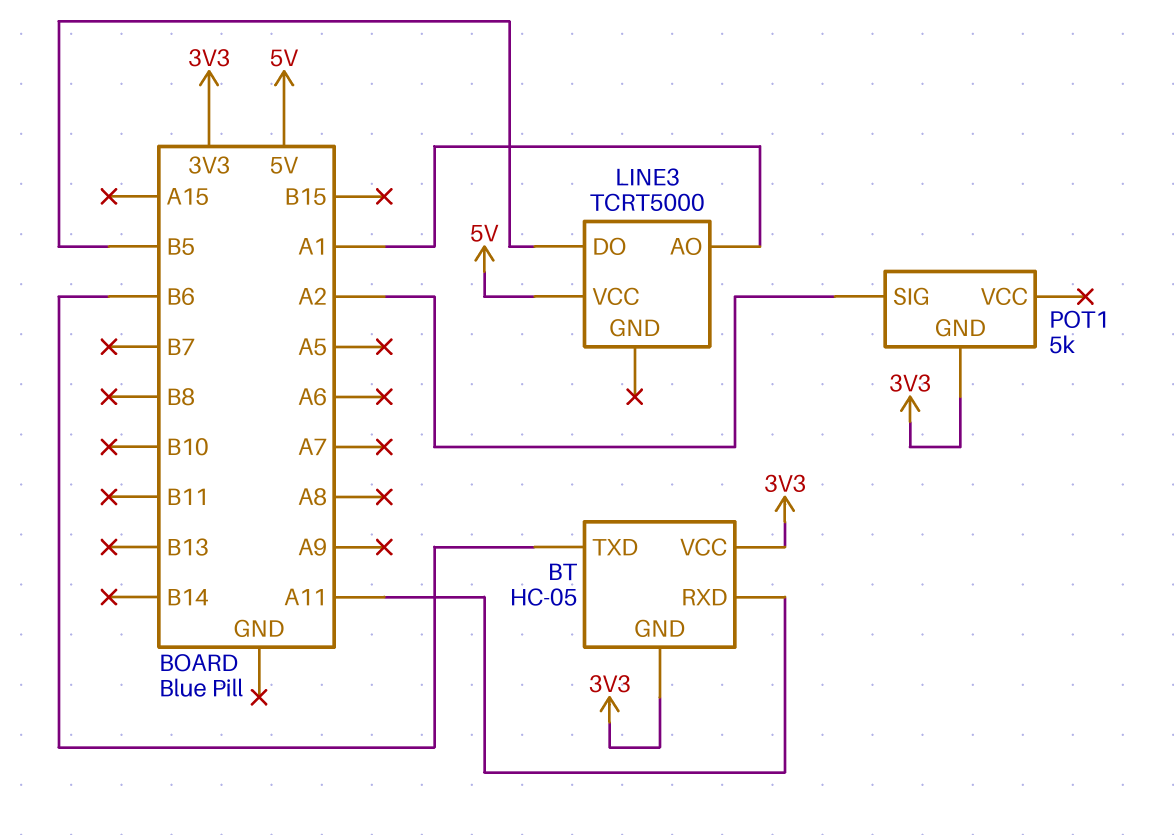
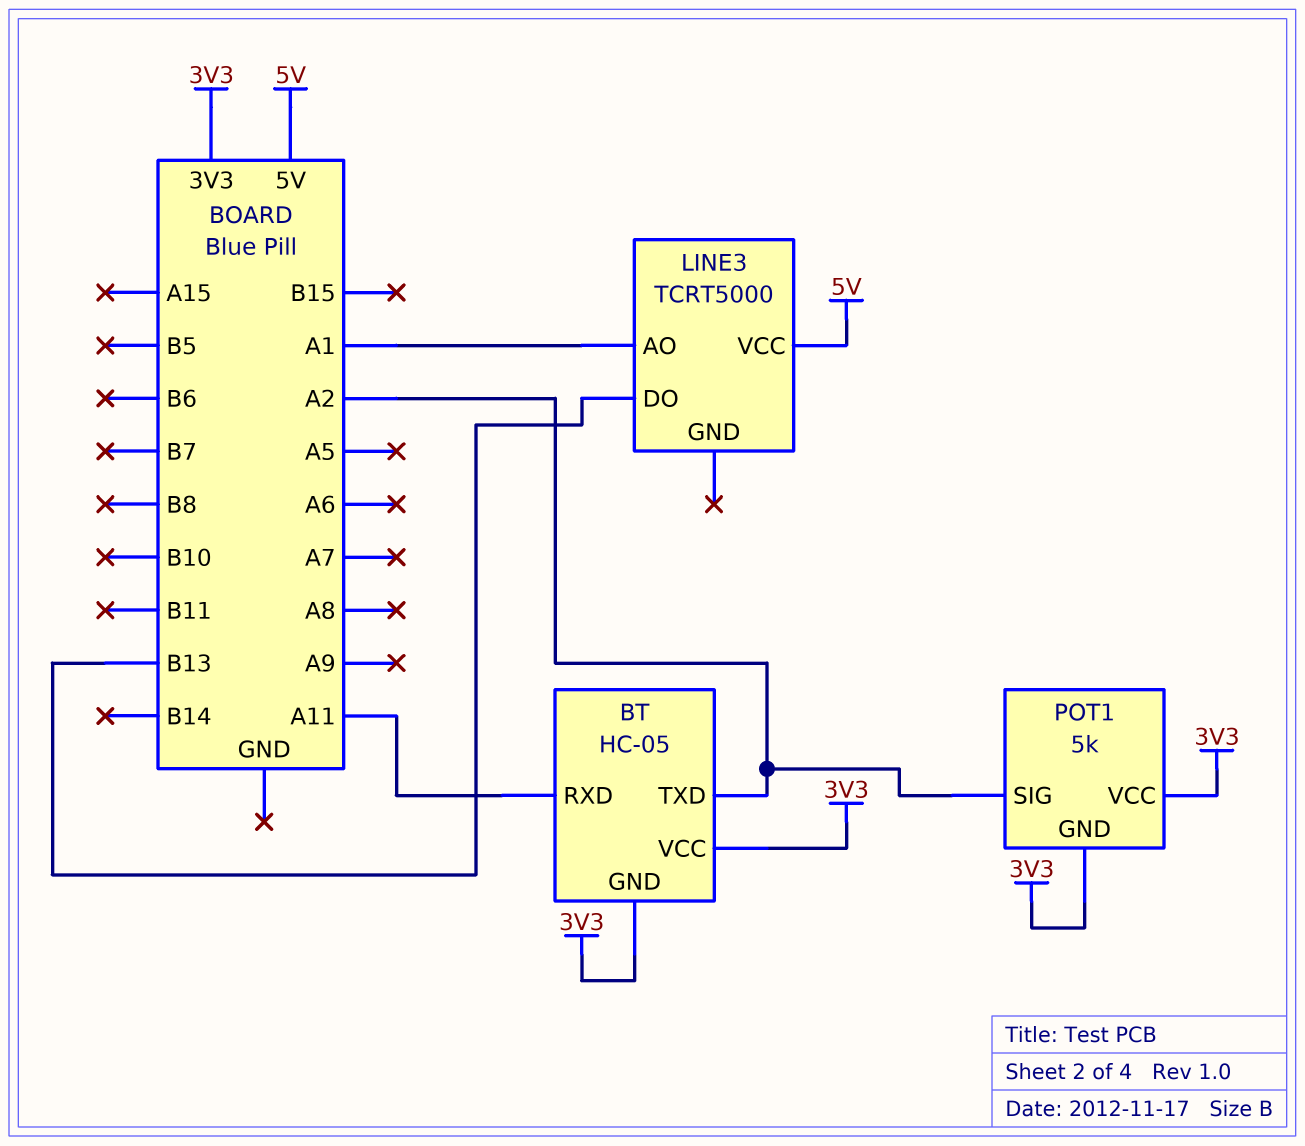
BT pin TXD: B6 -> A2
LINE3 pin DO: B5 -> B13
POT1 pin VCC: none -> 3V3

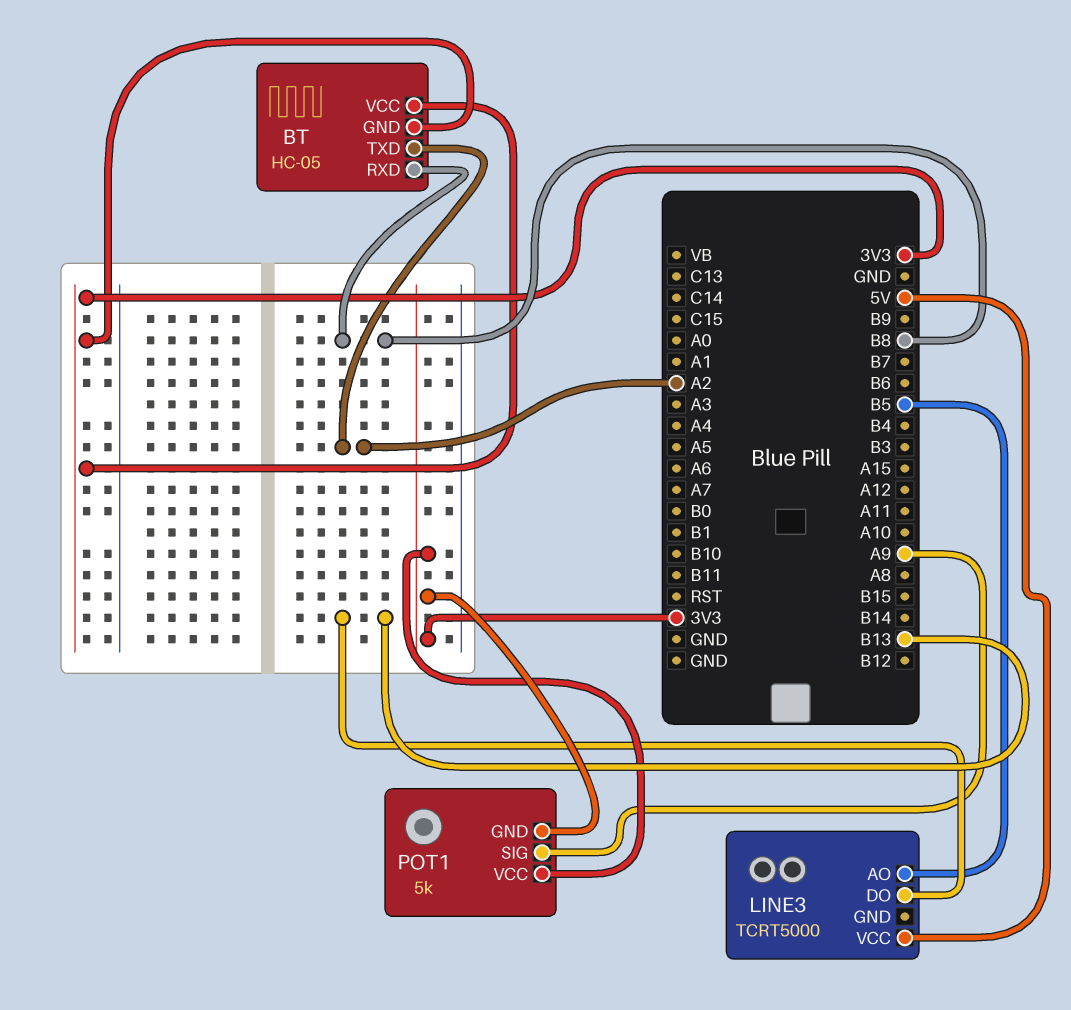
BT pin RXD: A11 -> B8
LINE3 pin AO: A1 -> B5
POT1 pin SIG: A2 -> A9

